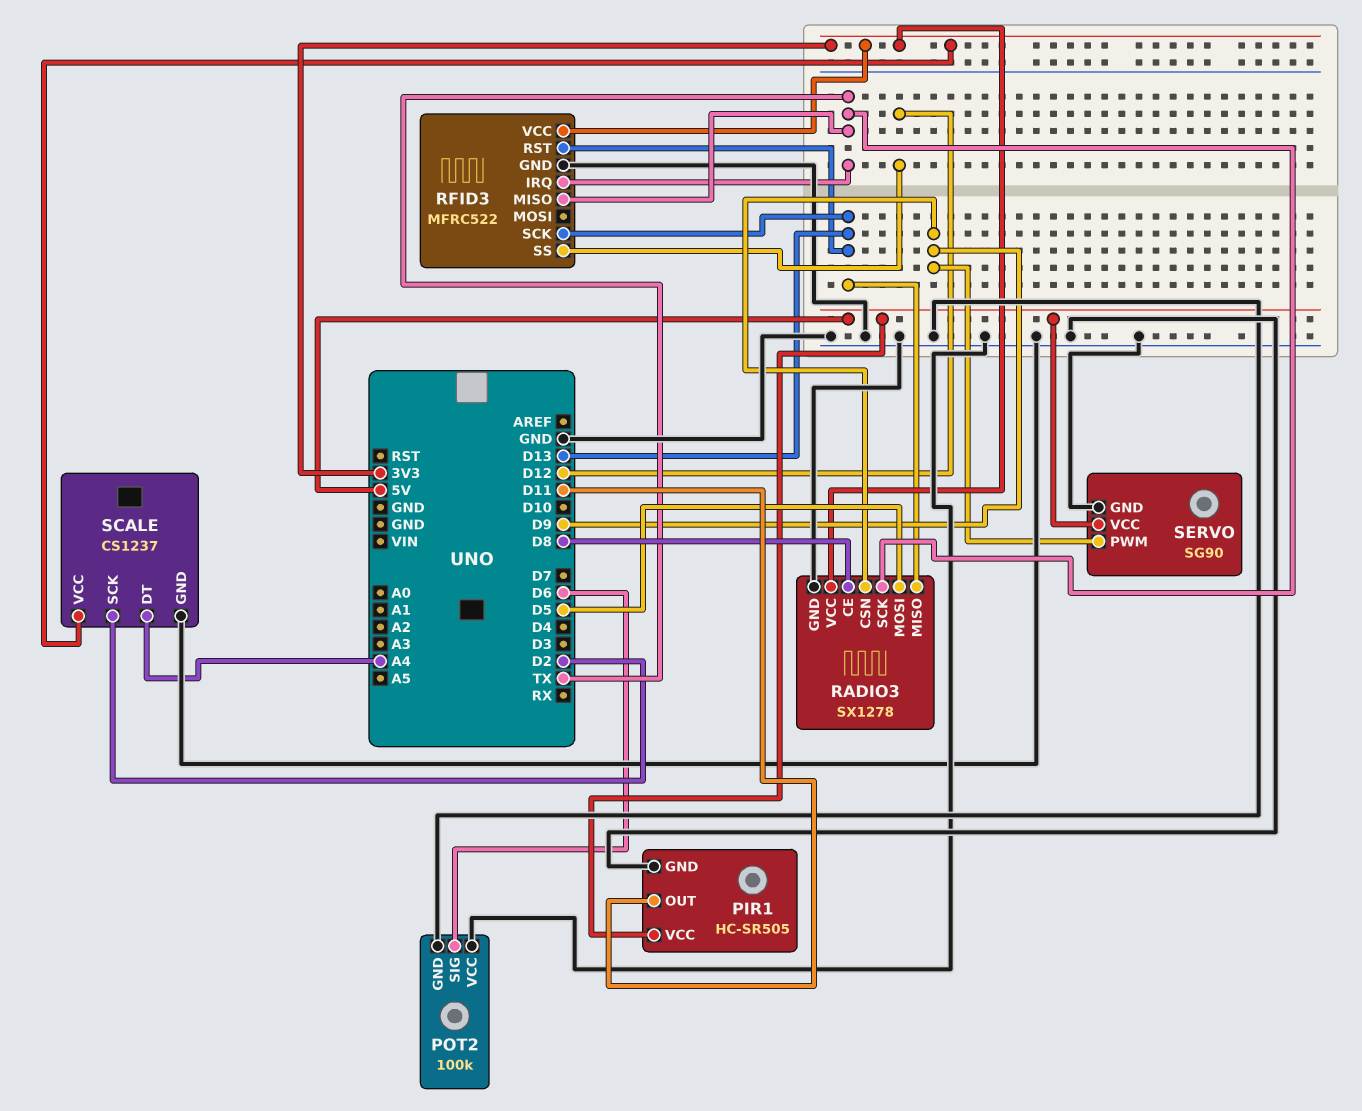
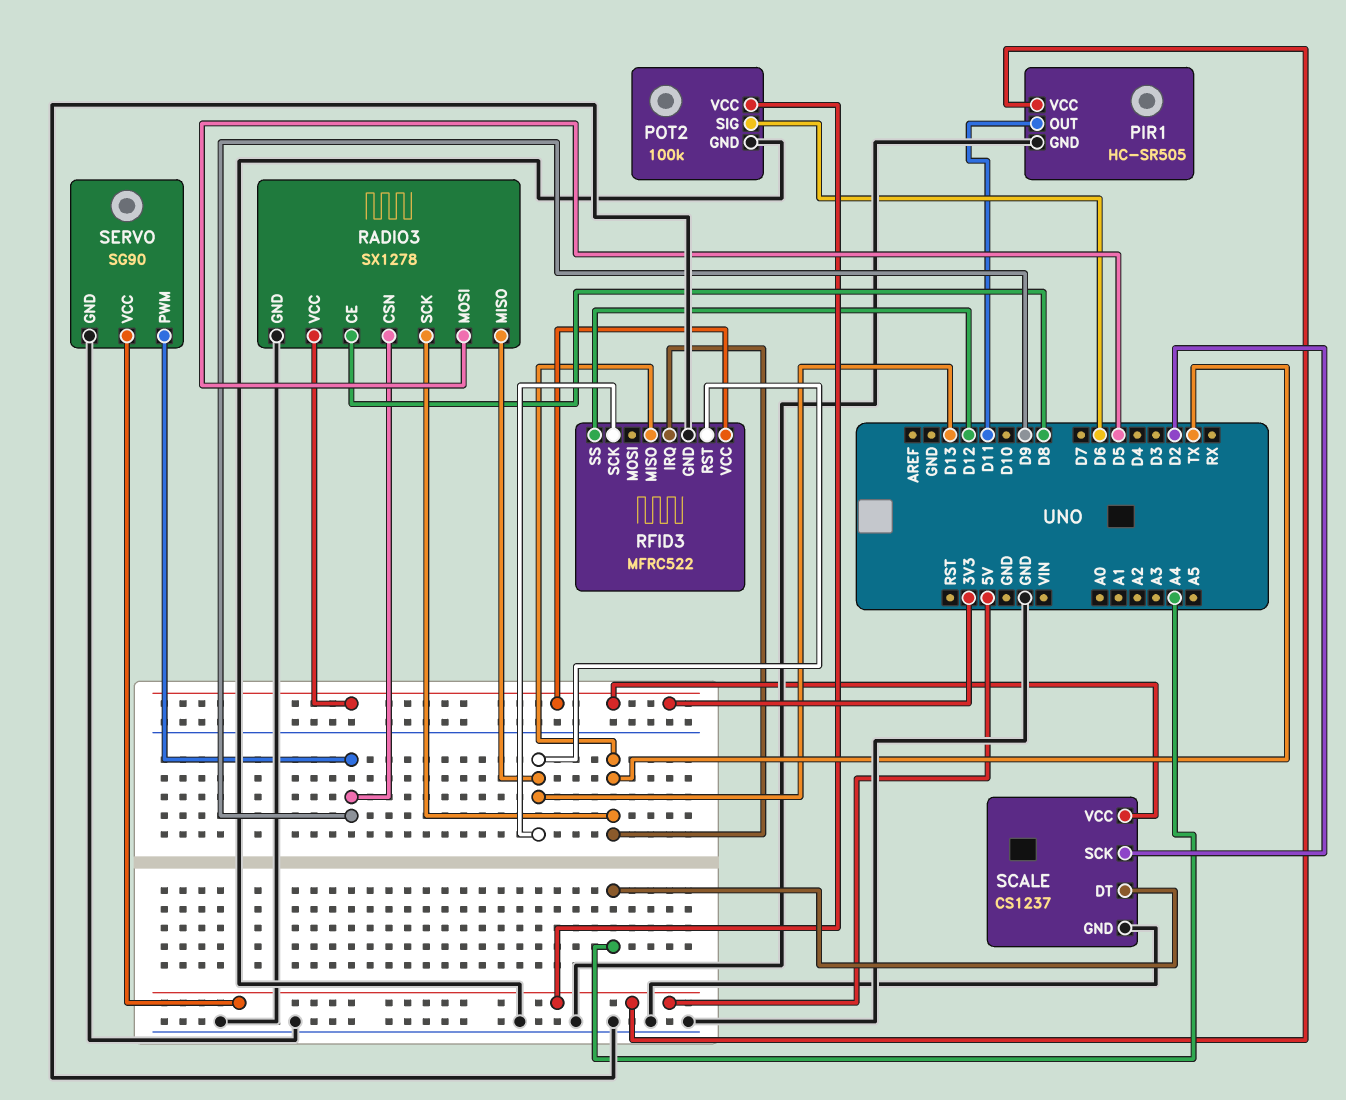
POT2 pin VCC: GND -> 5V

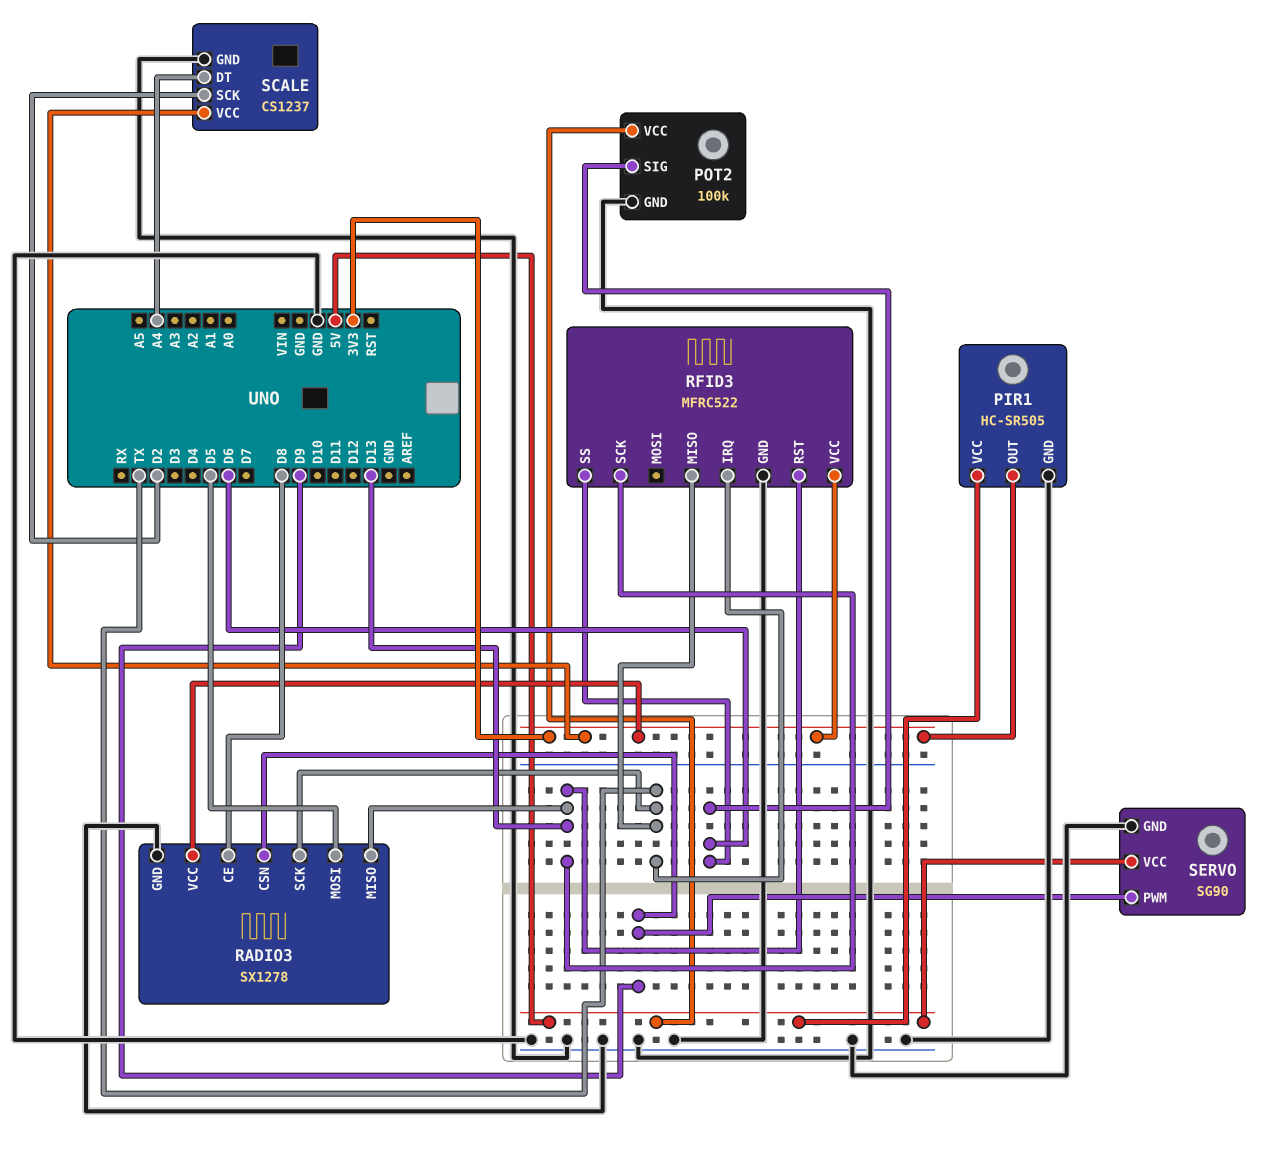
PIR1 pin OUT: D11 -> 3V3
RFID3 pin SS: D12 -> D6

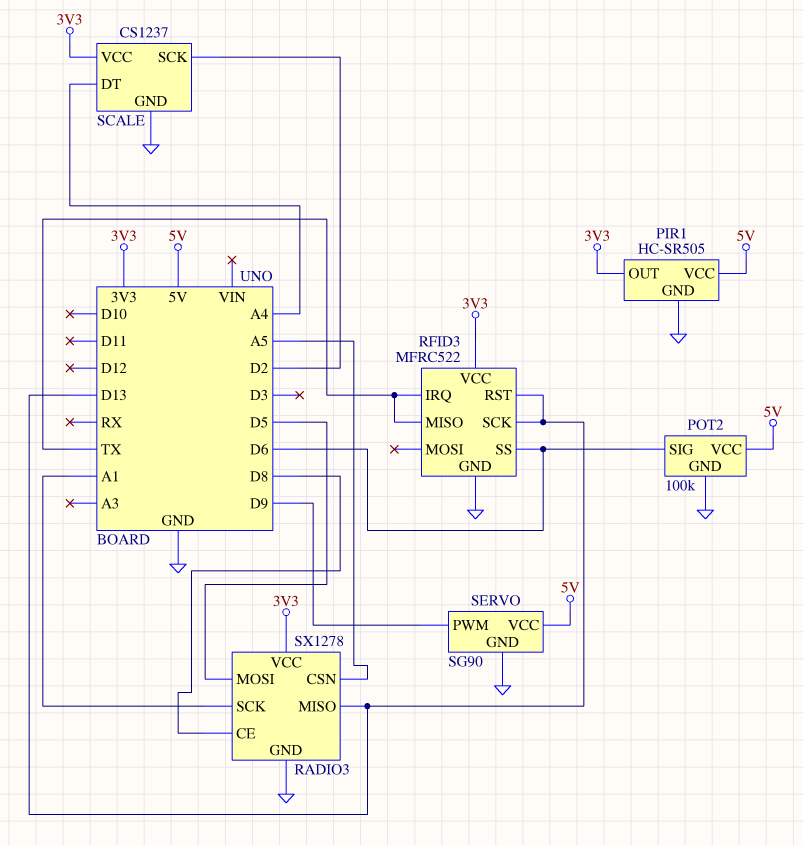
RADIO3 pin CSN: D9 -> A5
RADIO3 pin SCK: TX -> A1

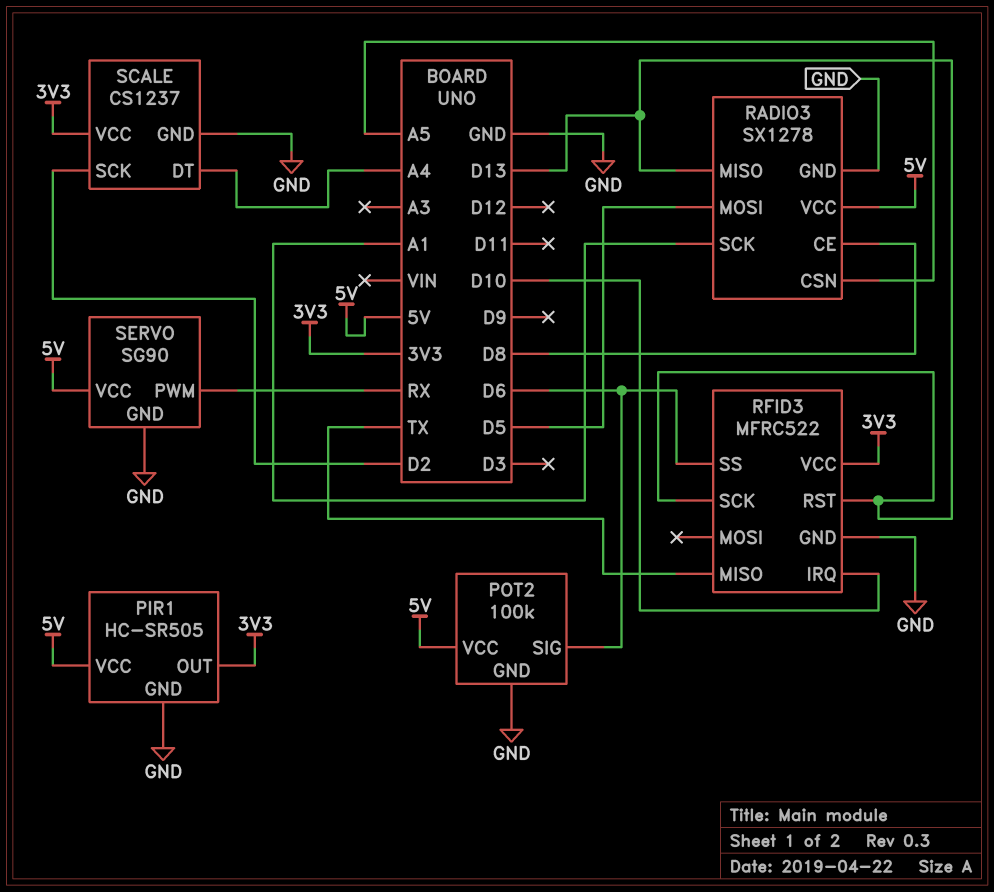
RADIO3 pin VCC: 3V3 -> 5V
RFID3 pin IRQ: TX -> D10
SERVO pin PWM: D9 -> RX

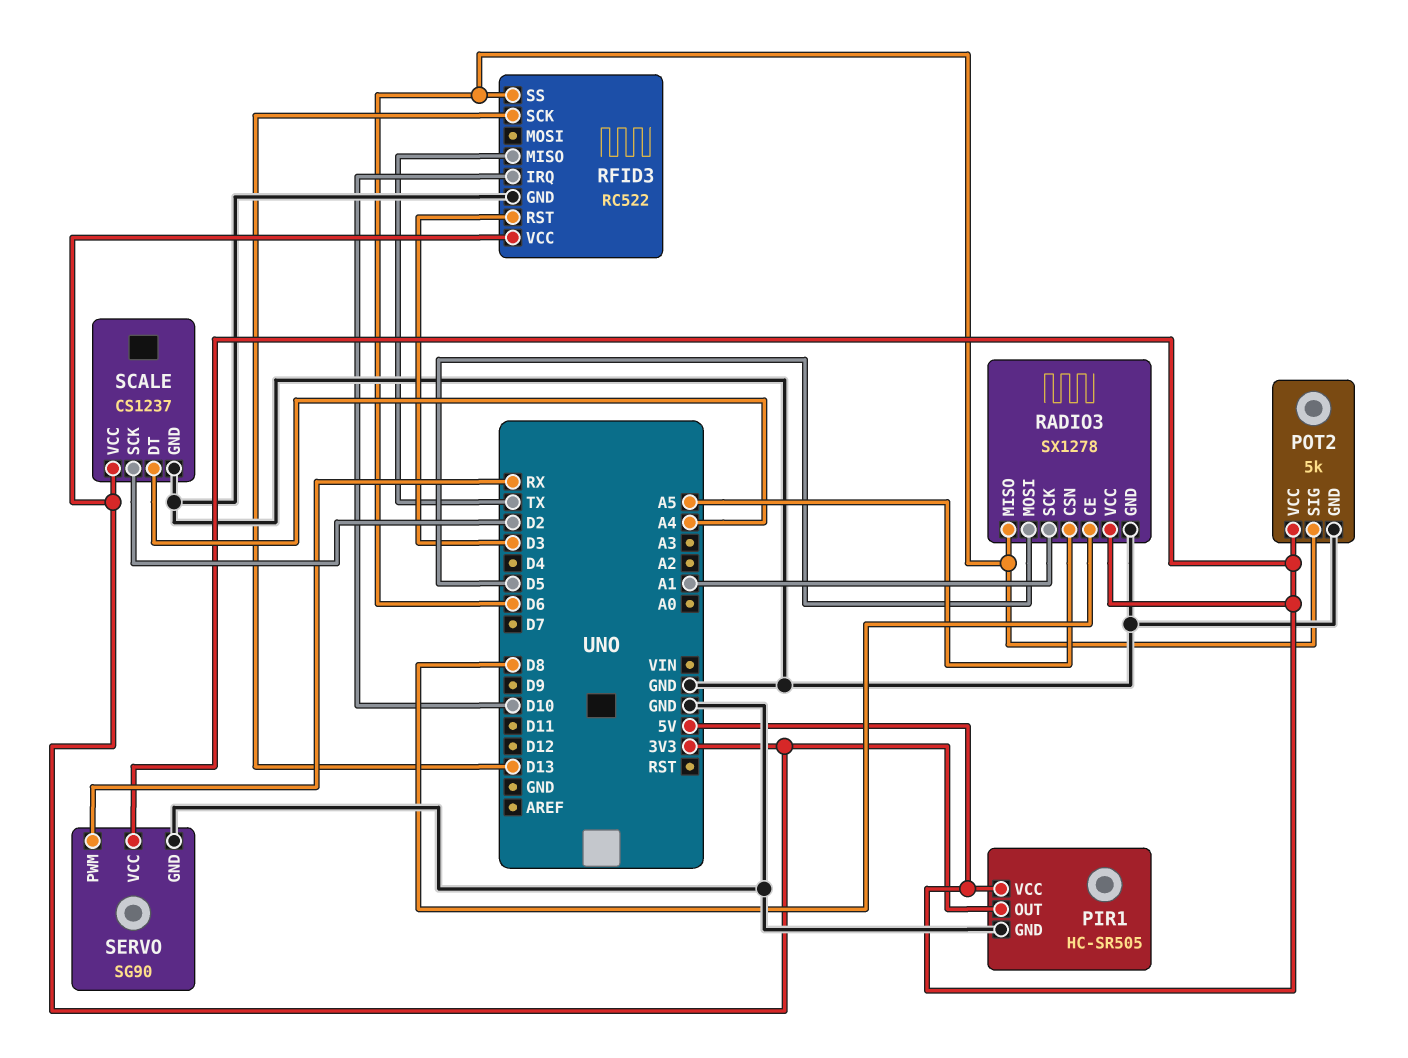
POT2: 100k -> 5k
RADIO3 pin MISO: D13 -> D6
RFID3: MFRC522 -> RC522
RFID3 pin RST: D13 -> D3

